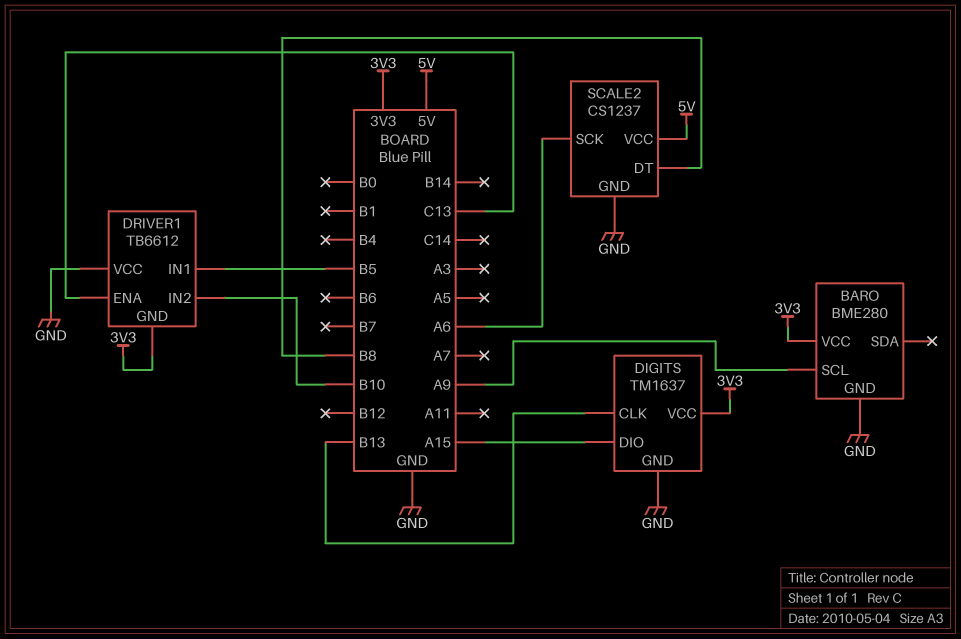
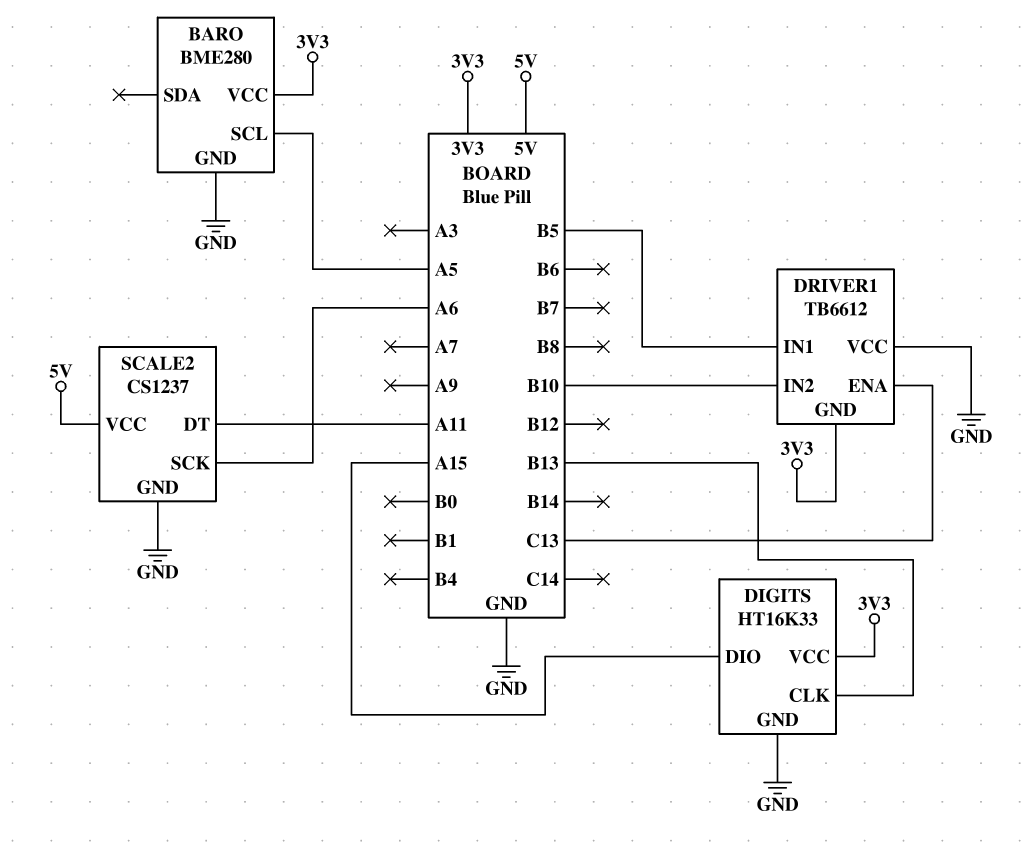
BARO pin SCL: A9 -> A5
DIGITS: TM1637 -> HT16K33
SCALE2 pin DT: B8 -> A11

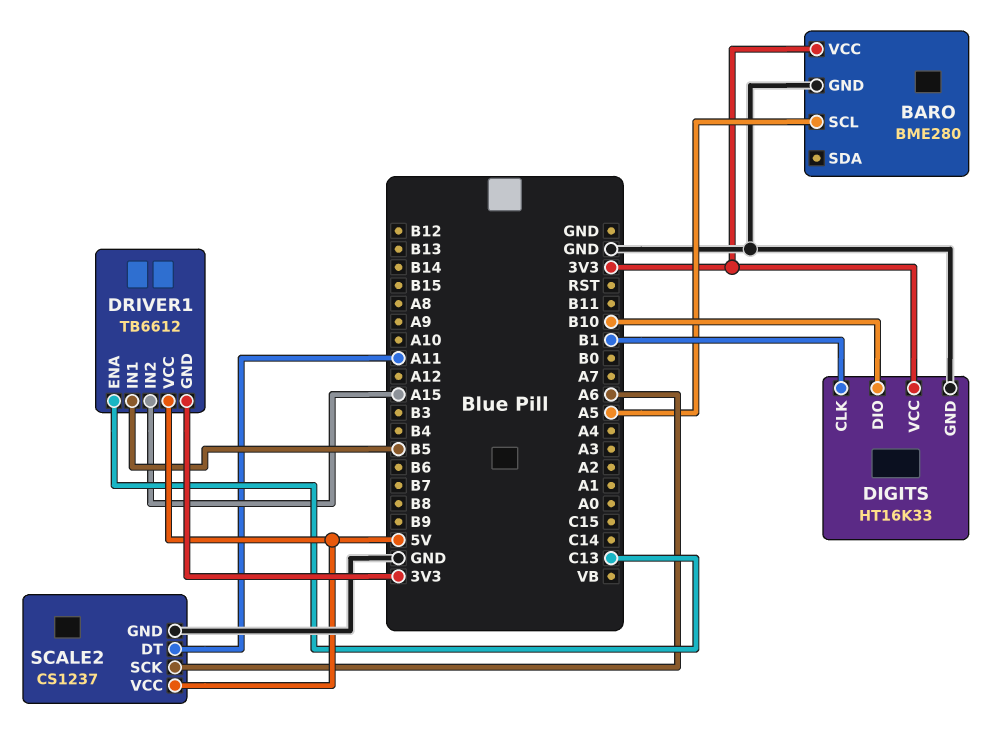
DIGITS pin CLK: B13 -> B1
DIGITS pin DIO: A15 -> B10
DRIVER1 pin IN2: B10 -> A15
DRIVER1 pin VCC: GND -> 5V

